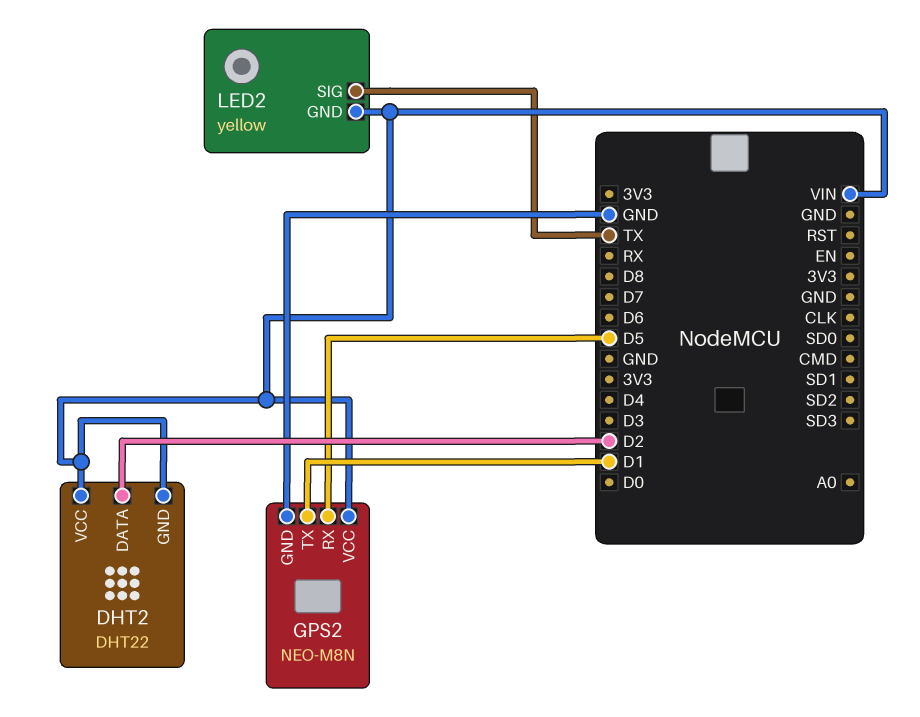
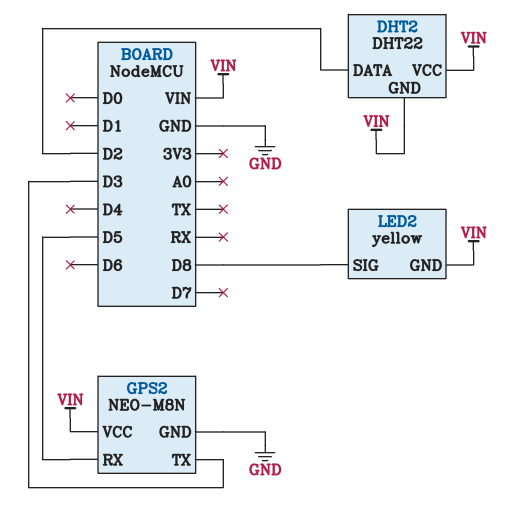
GPS2 pin TX: D1 -> D3
LED2 pin SIG: TX -> D8

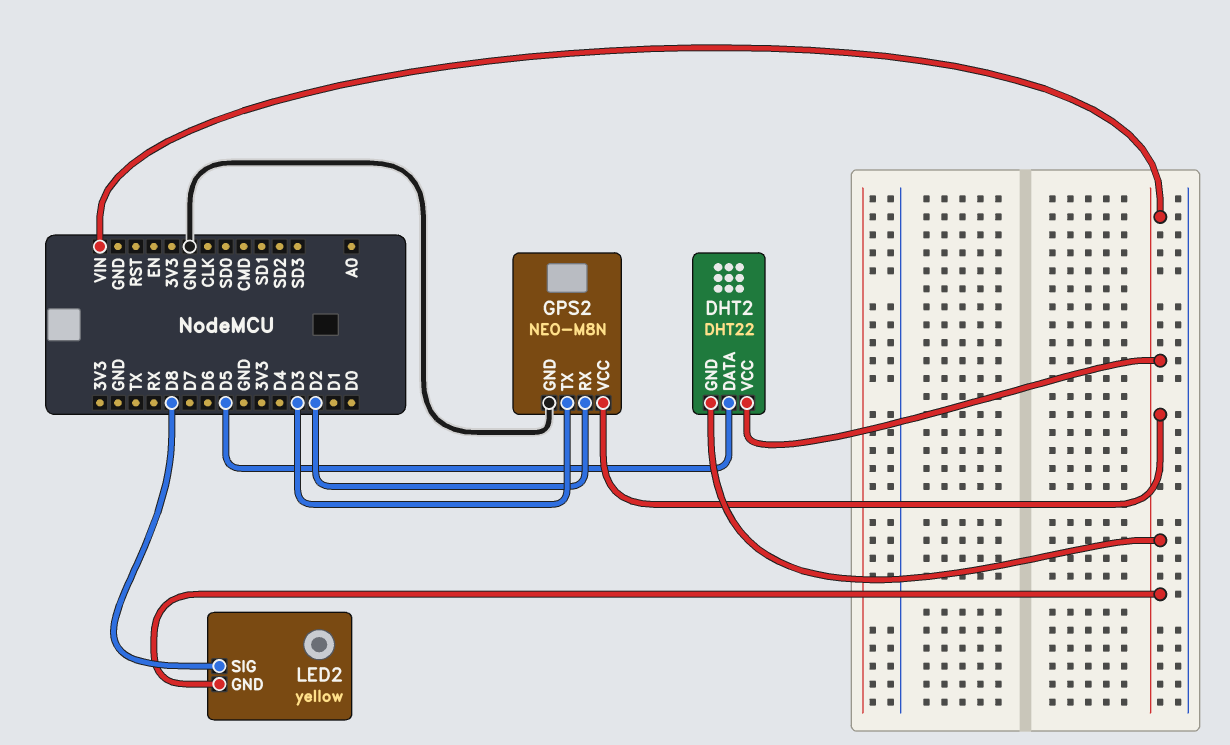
DHT2 pin DATA: D2 -> D5
GPS2 pin RX: D5 -> D2

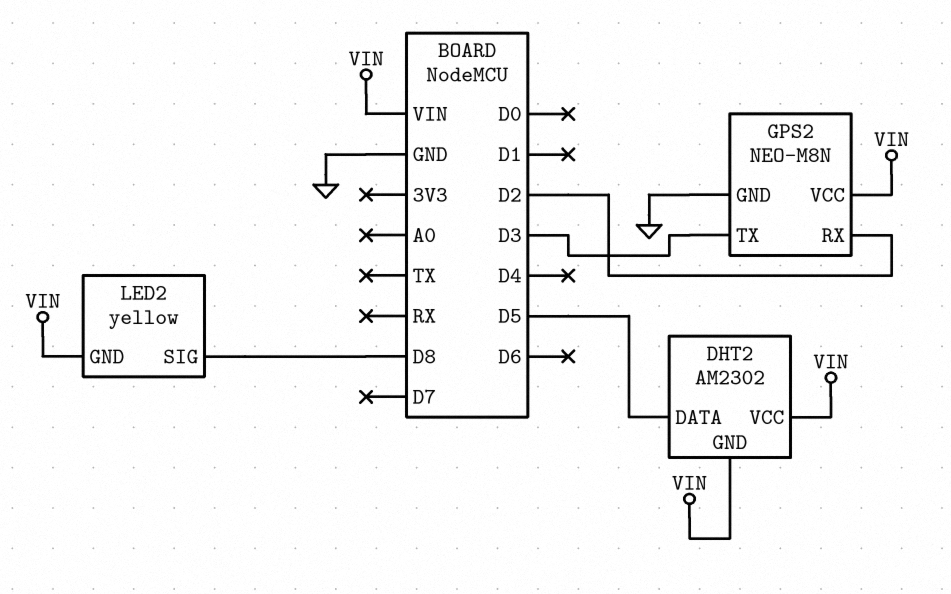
DHT2: DHT22 -> AM2302

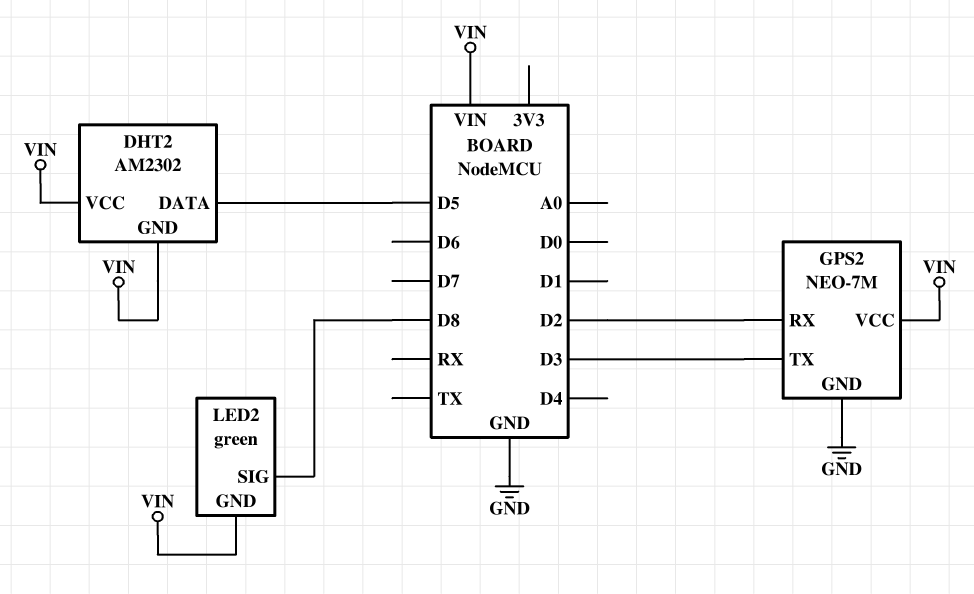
GPS2: NEO-M8N -> NEO-7M
LED2: yellow -> green

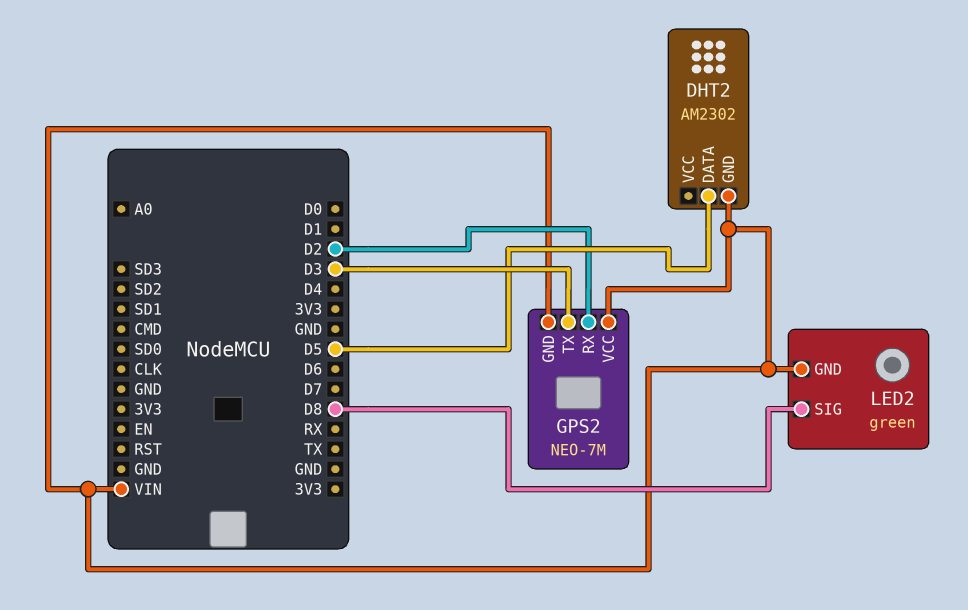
DHT2 pin VCC: VIN -> none
GPS2 pin GND: GND -> VIN

